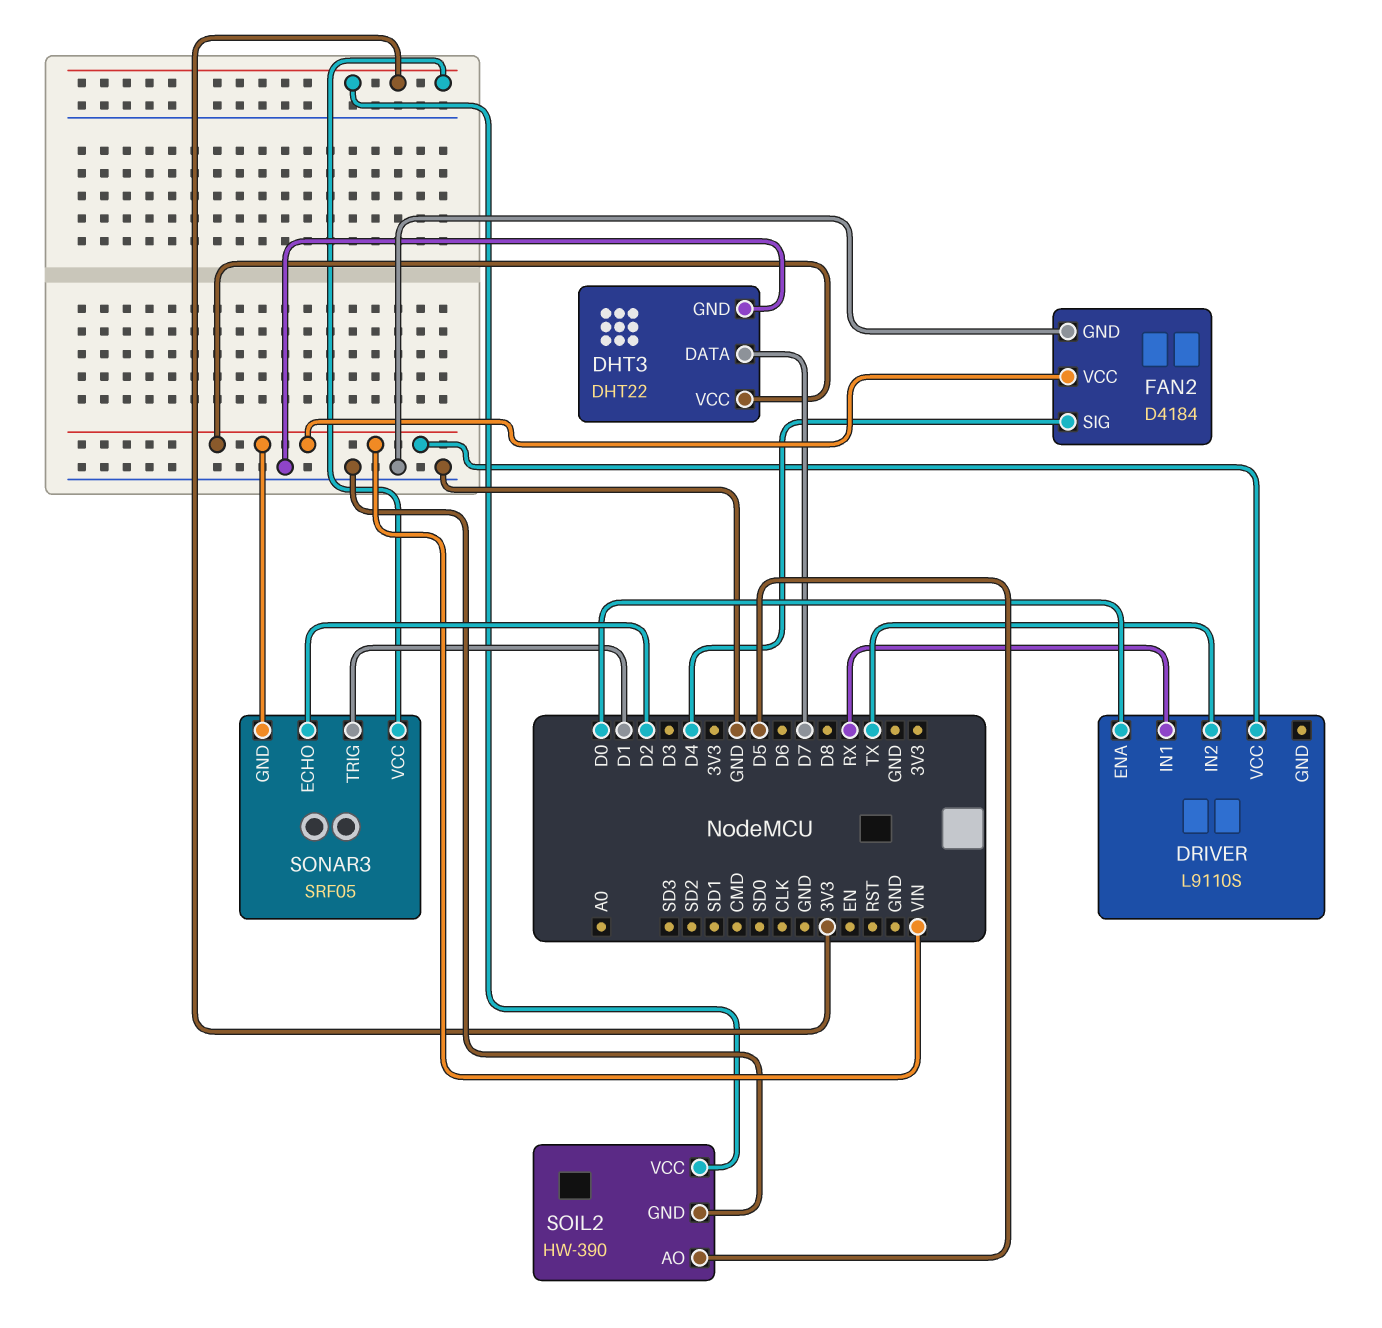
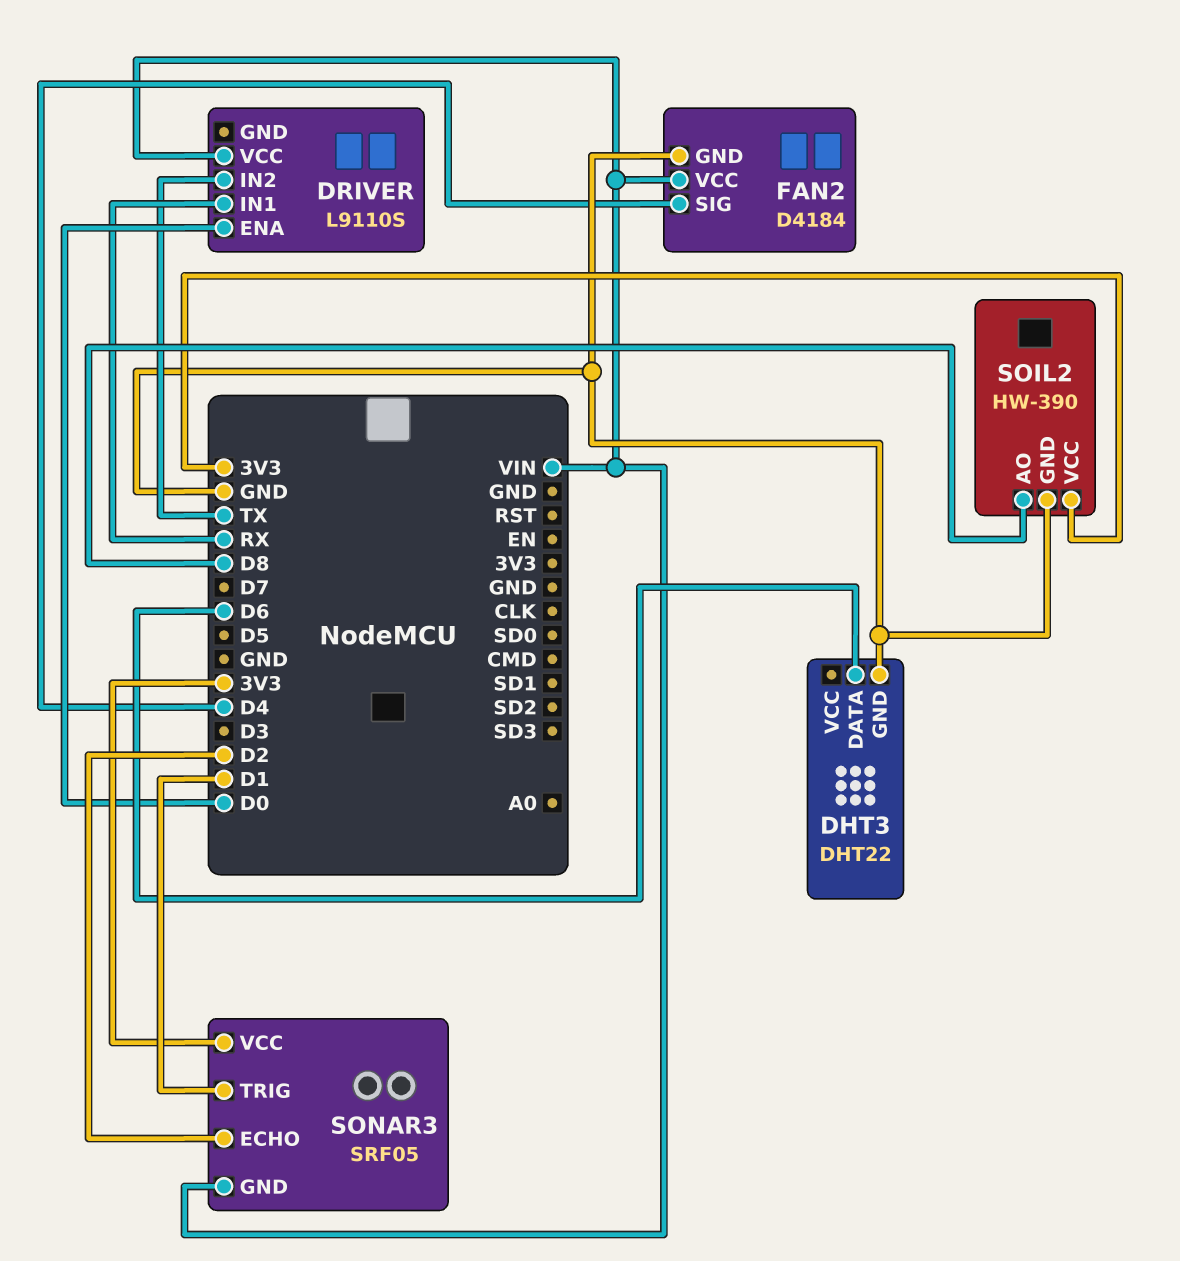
DHT3 pin DATA: D7 -> D6
DHT3 pin VCC: VIN -> none
SOIL2 pin AO: D5 -> D8

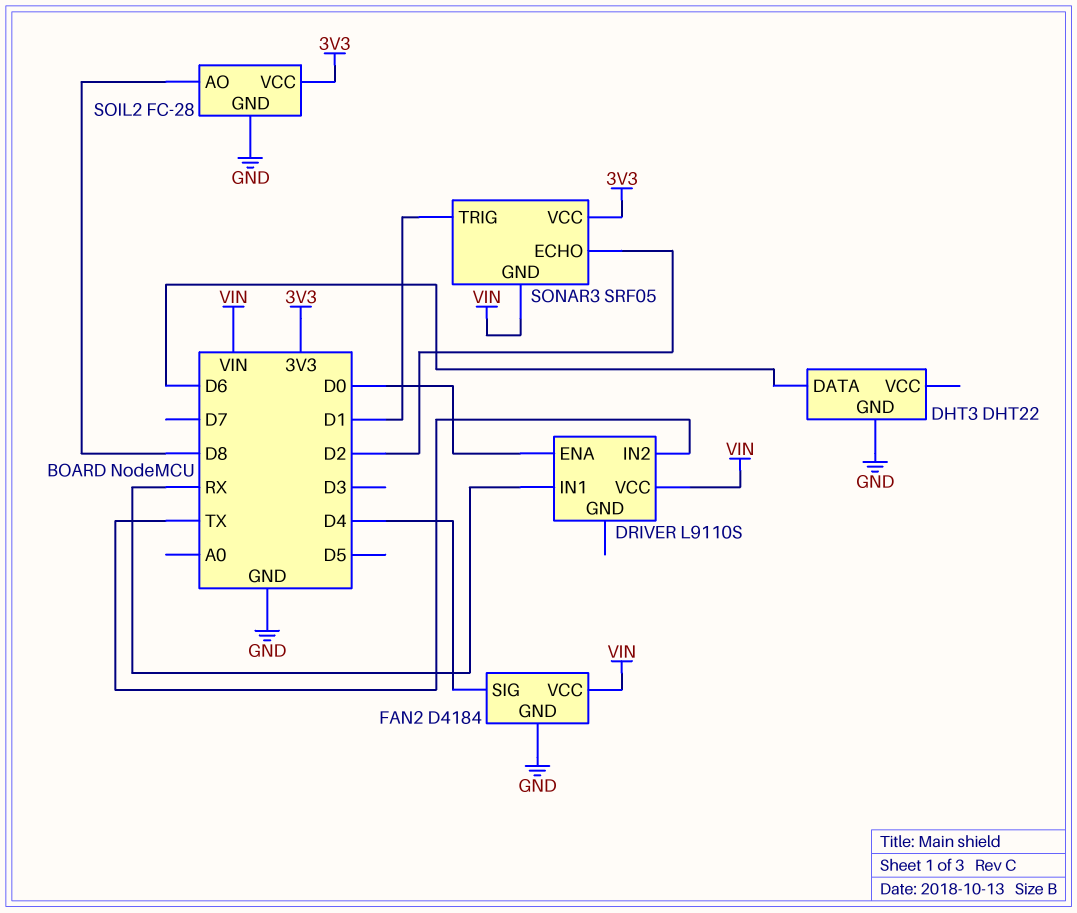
SOIL2: HW-390 -> FC-28

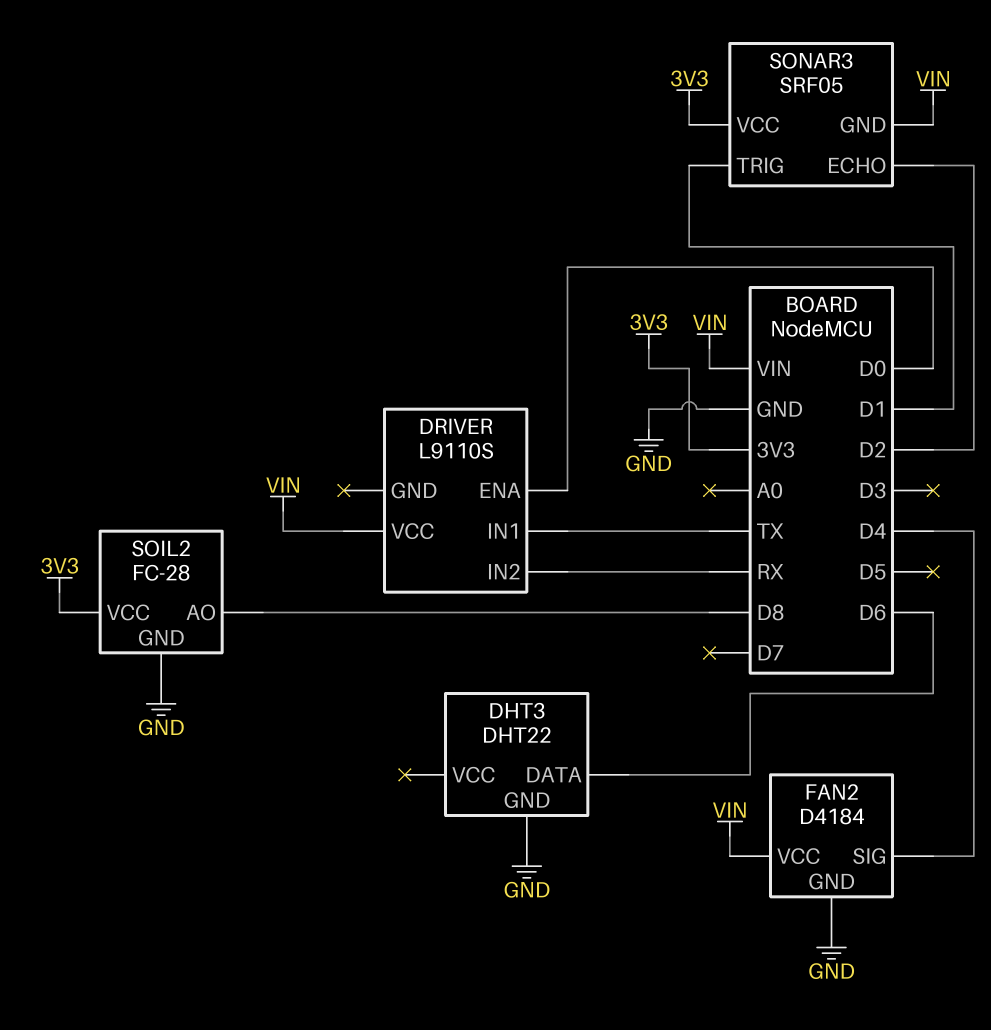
DRIVER pin IN1: RX -> TX
DRIVER pin IN2: TX -> RX

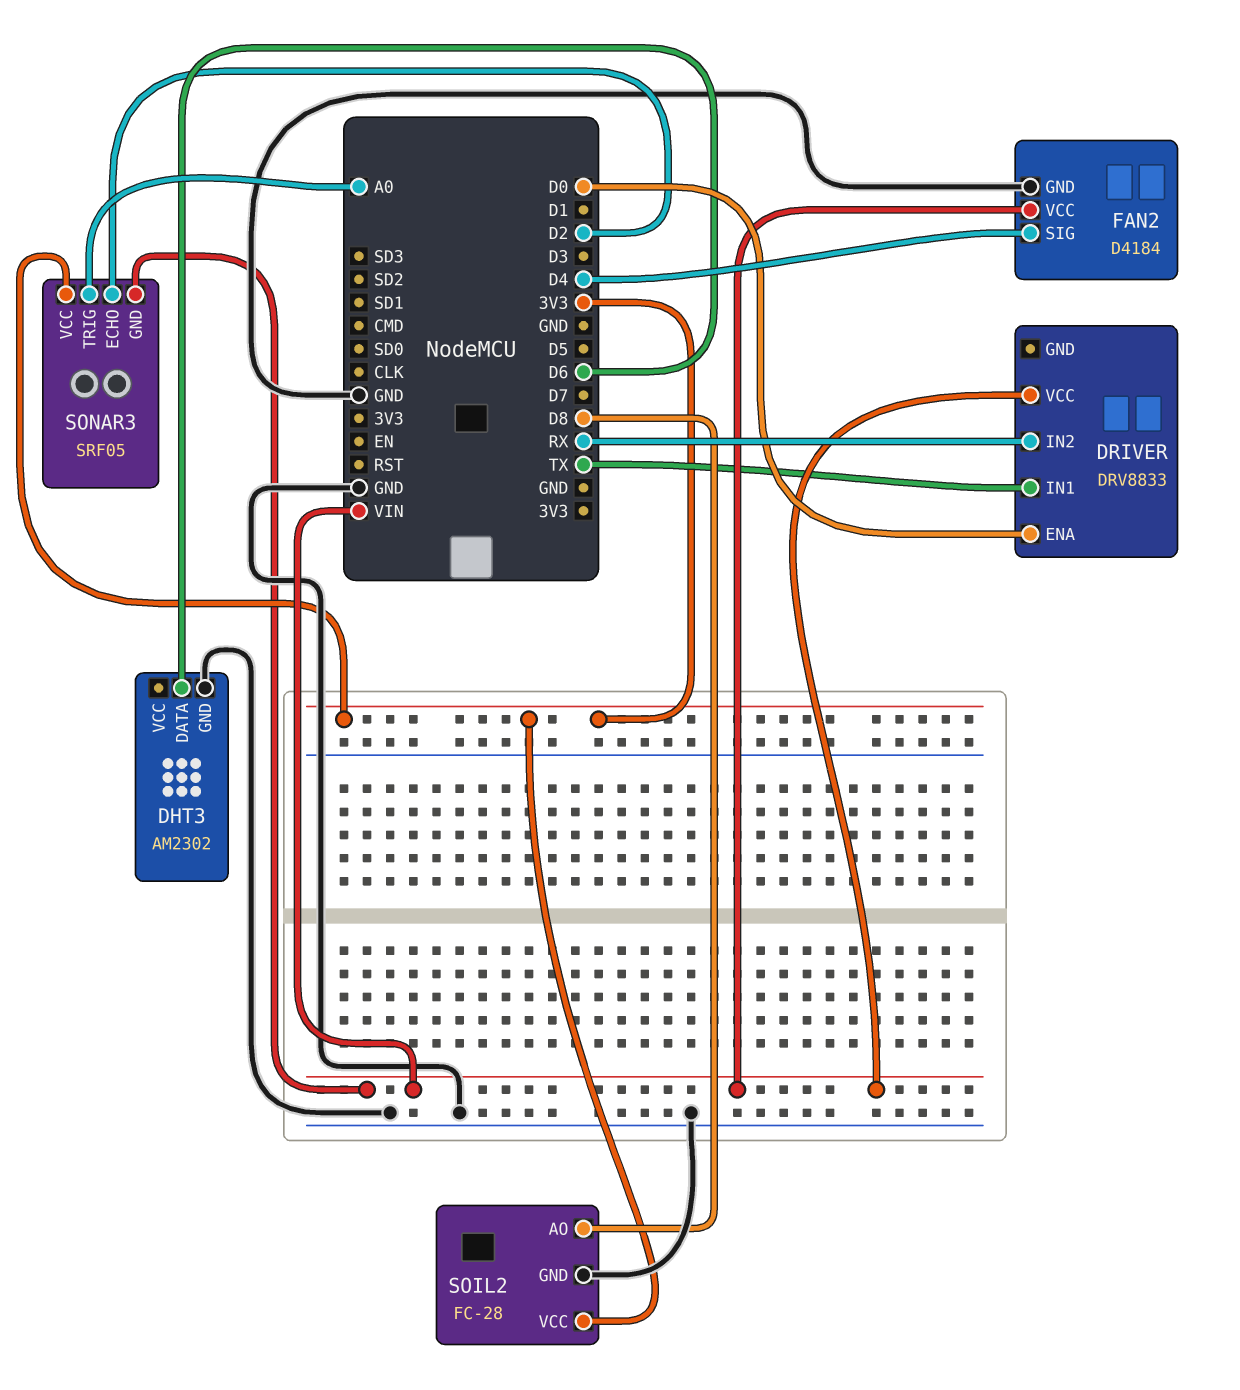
DHT3: DHT22 -> AM2302
DRIVER: L9110S -> DRV8833
SONAR3 pin TRIG: D1 -> A0

